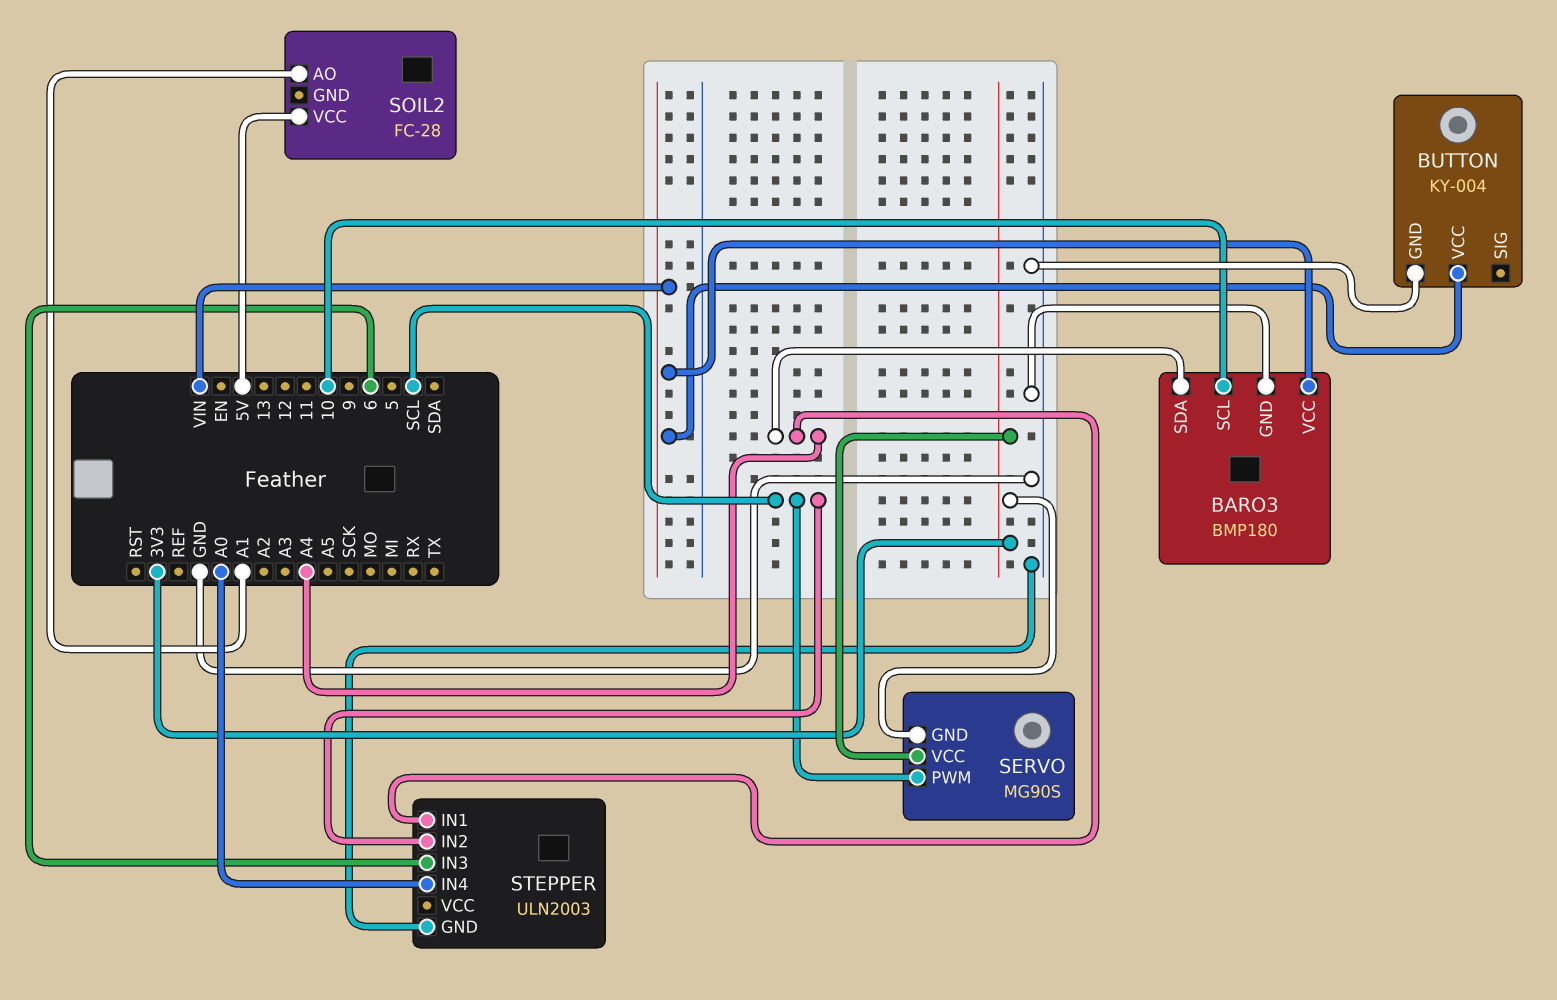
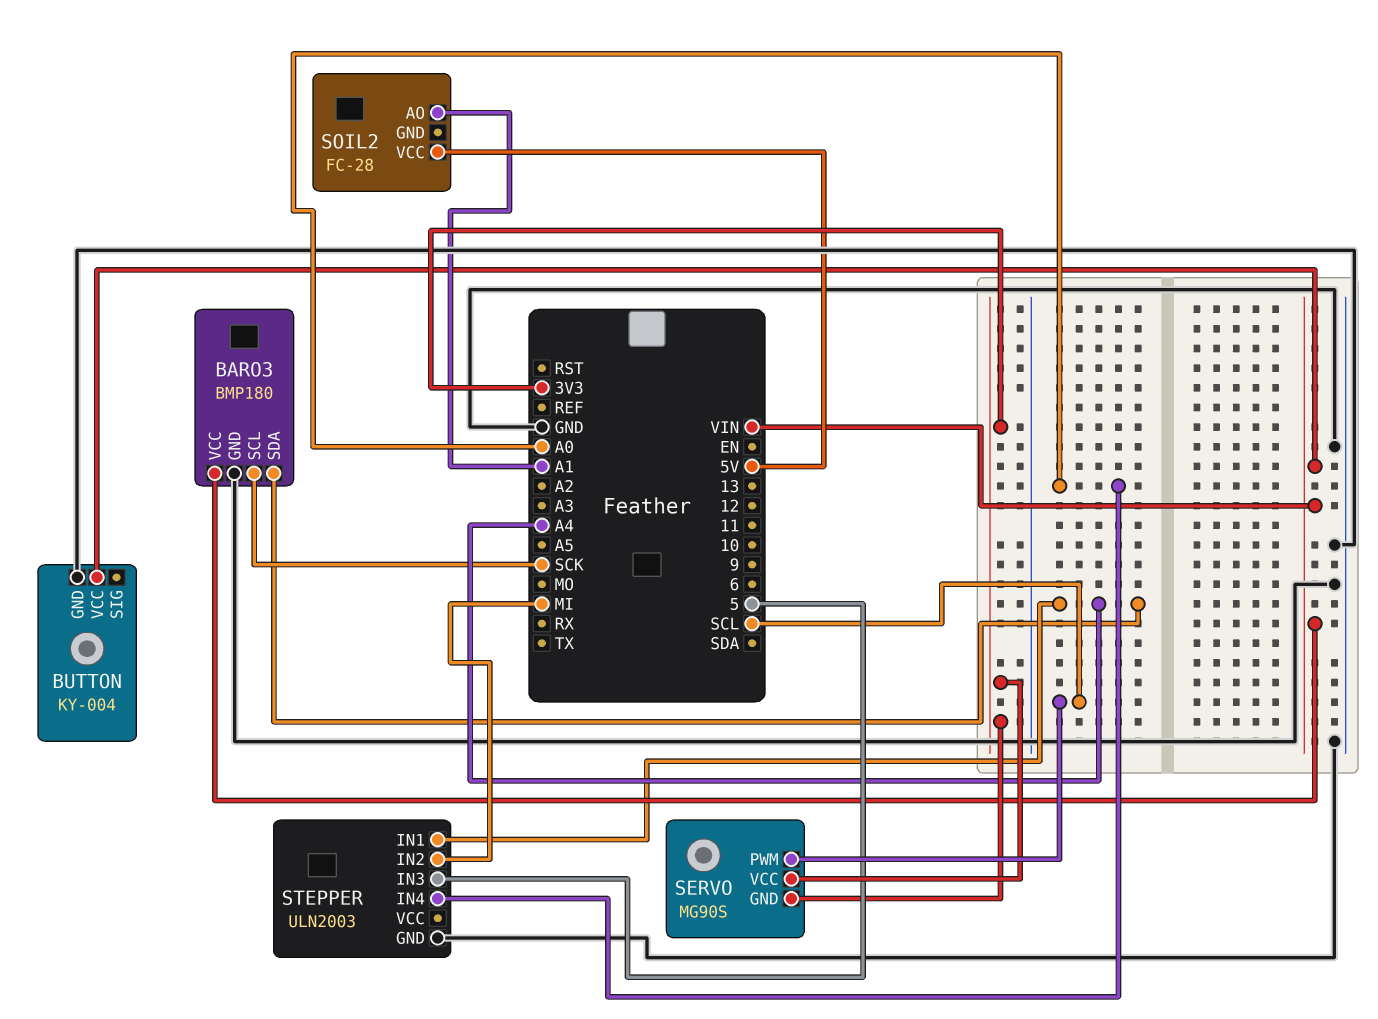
BARO3 pin SCL: 10 -> SCK
STEPPER pin IN2: SCL -> MI
STEPPER pin IN3: 6 -> 5

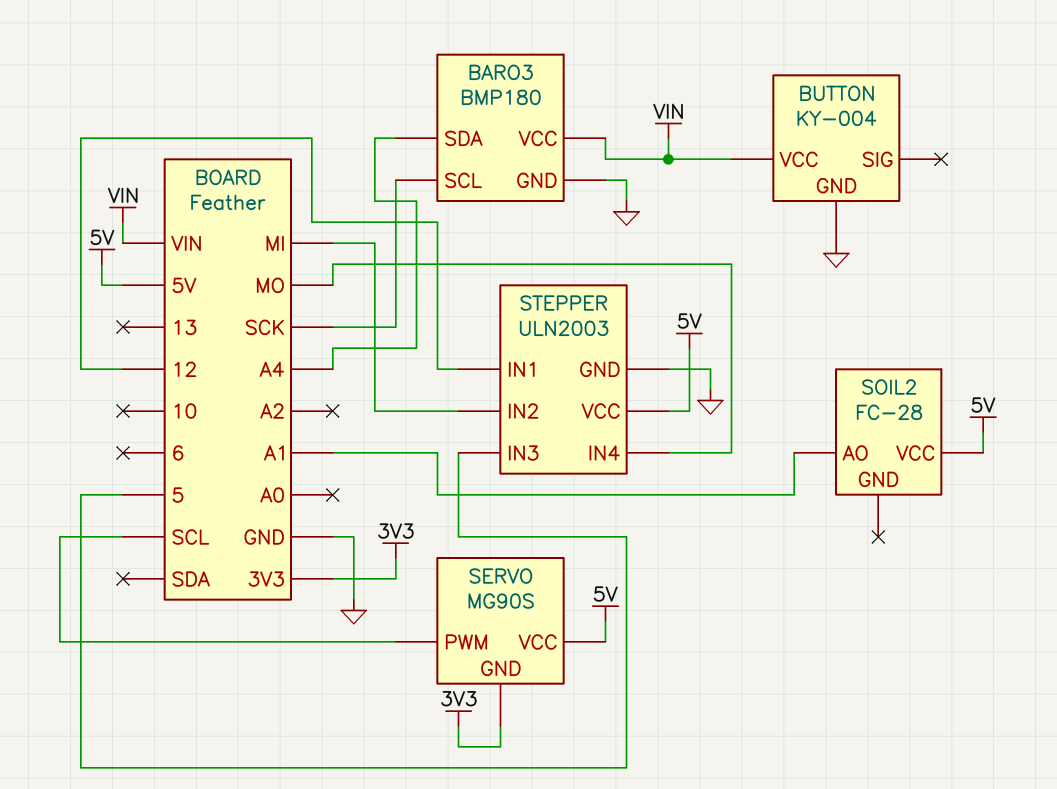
SERVO pin VCC: 3V3 -> 5V
STEPPER pin IN1: A4 -> 12
STEPPER pin IN4: A0 -> MO
STEPPER pin VCC: none -> 5V

